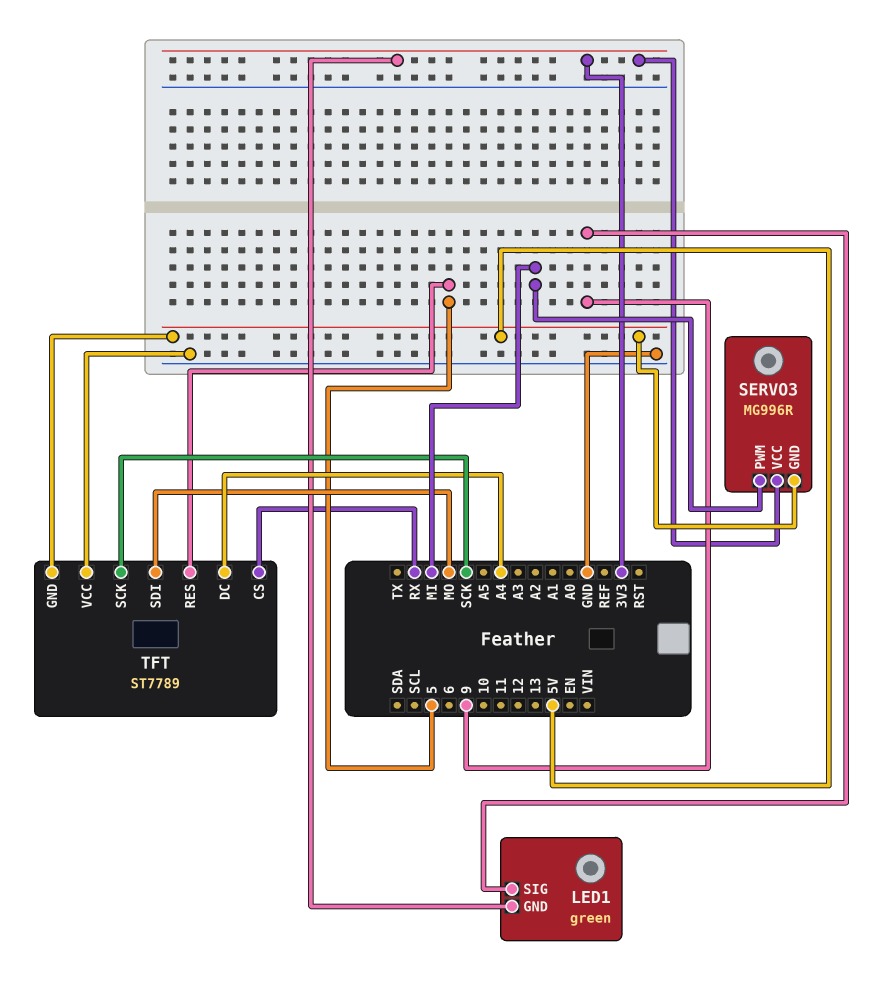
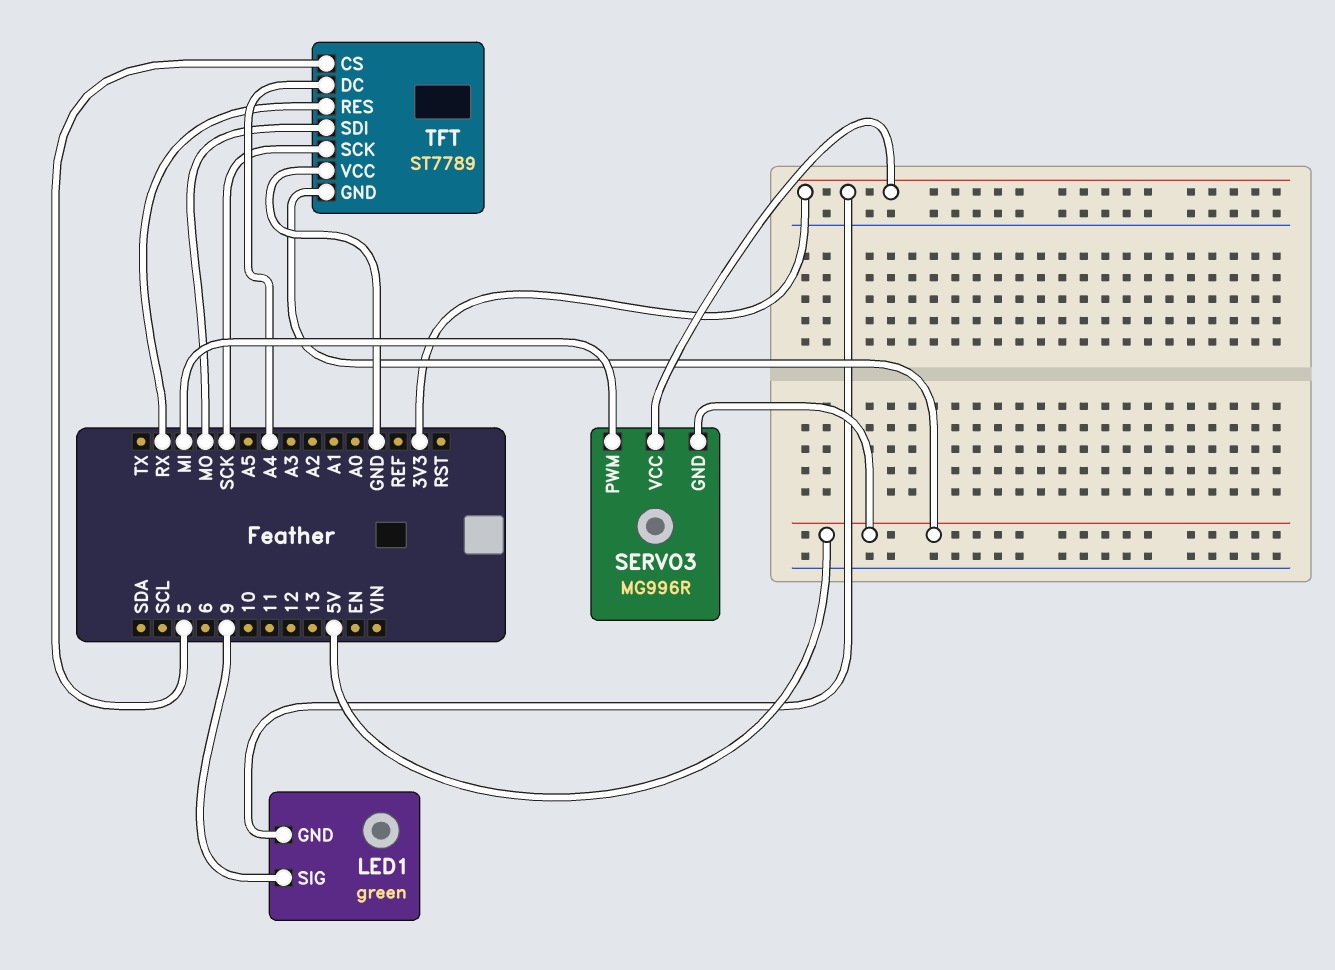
TFT pin CS: RX -> 5
TFT pin RES: 5 -> RX

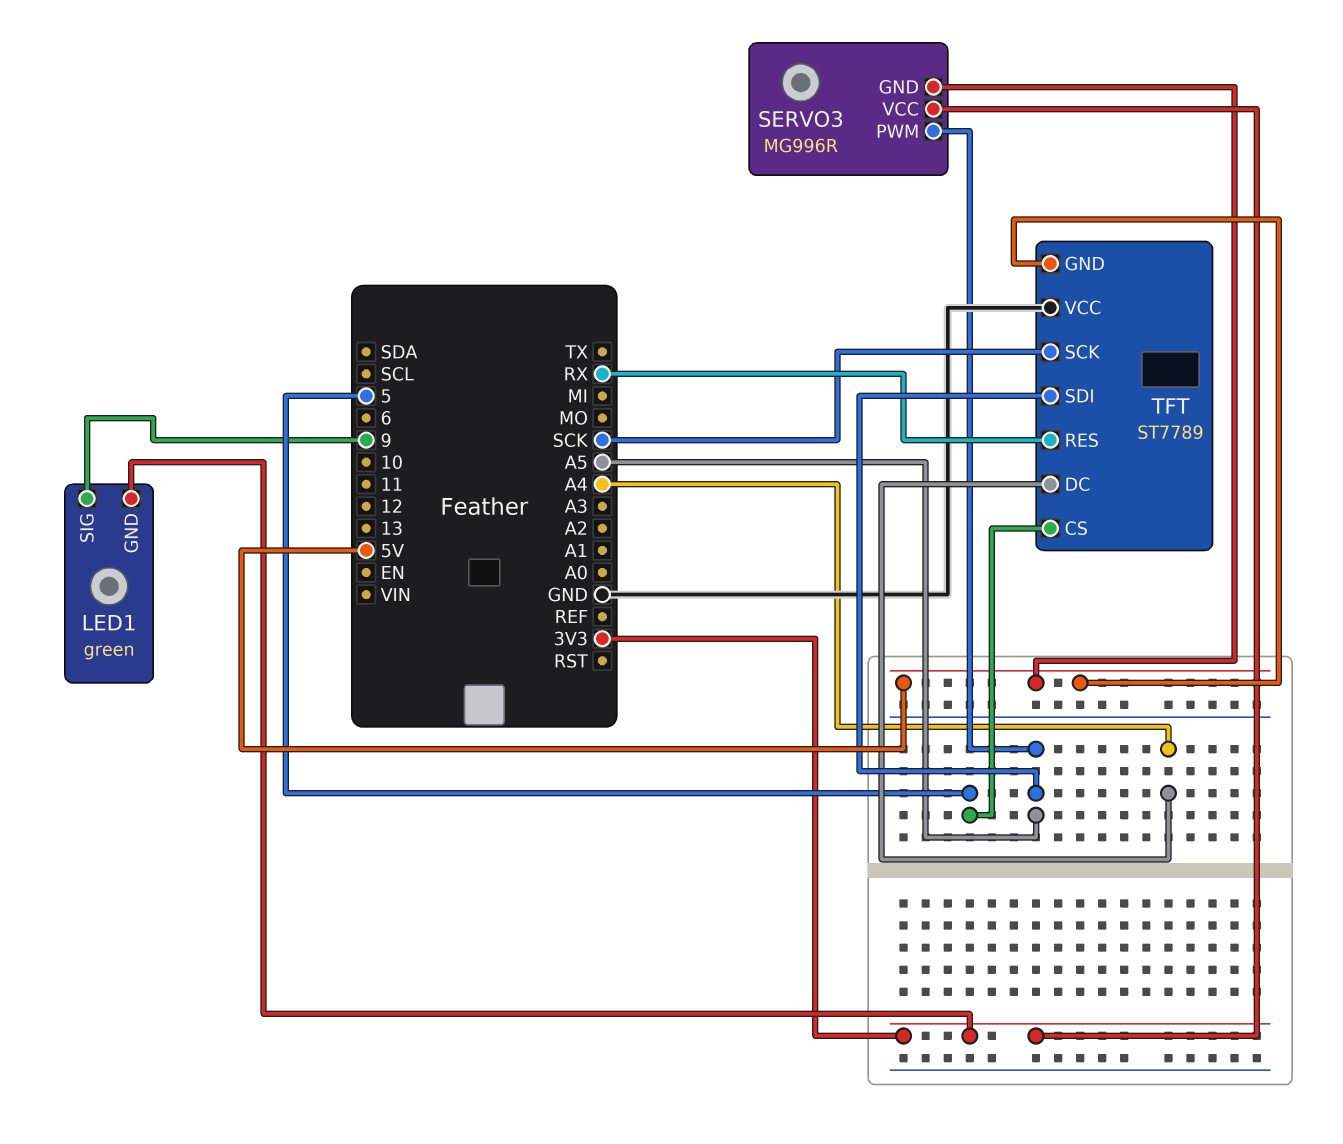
SERVO3 pin PWM: MI -> A5
TFT pin SDI: MO -> A5

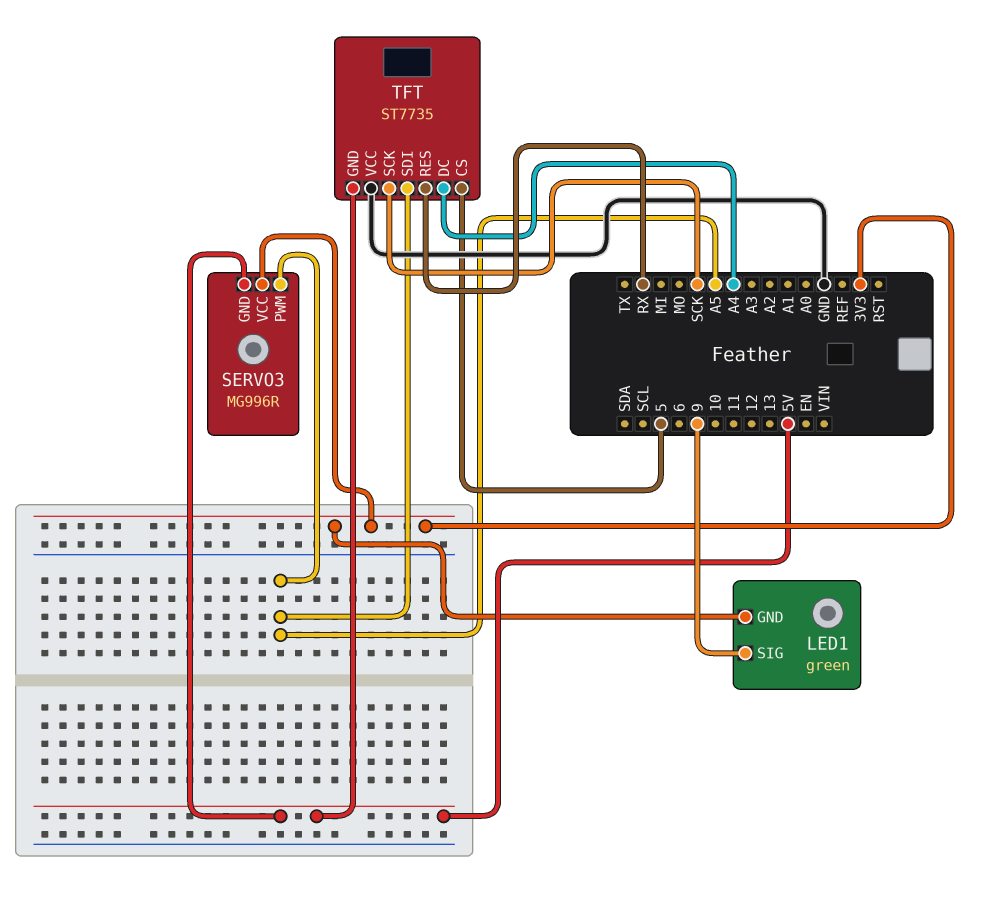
TFT: ST7789 -> ST7735

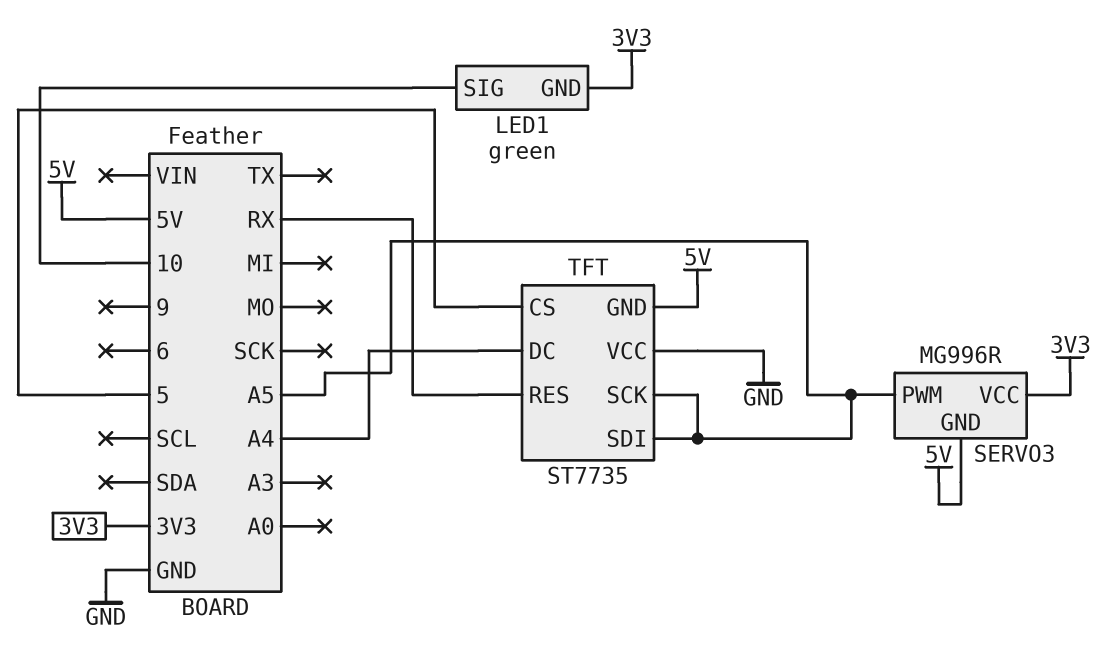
LED1 pin SIG: 9 -> 10
TFT pin SCK: SCK -> A5

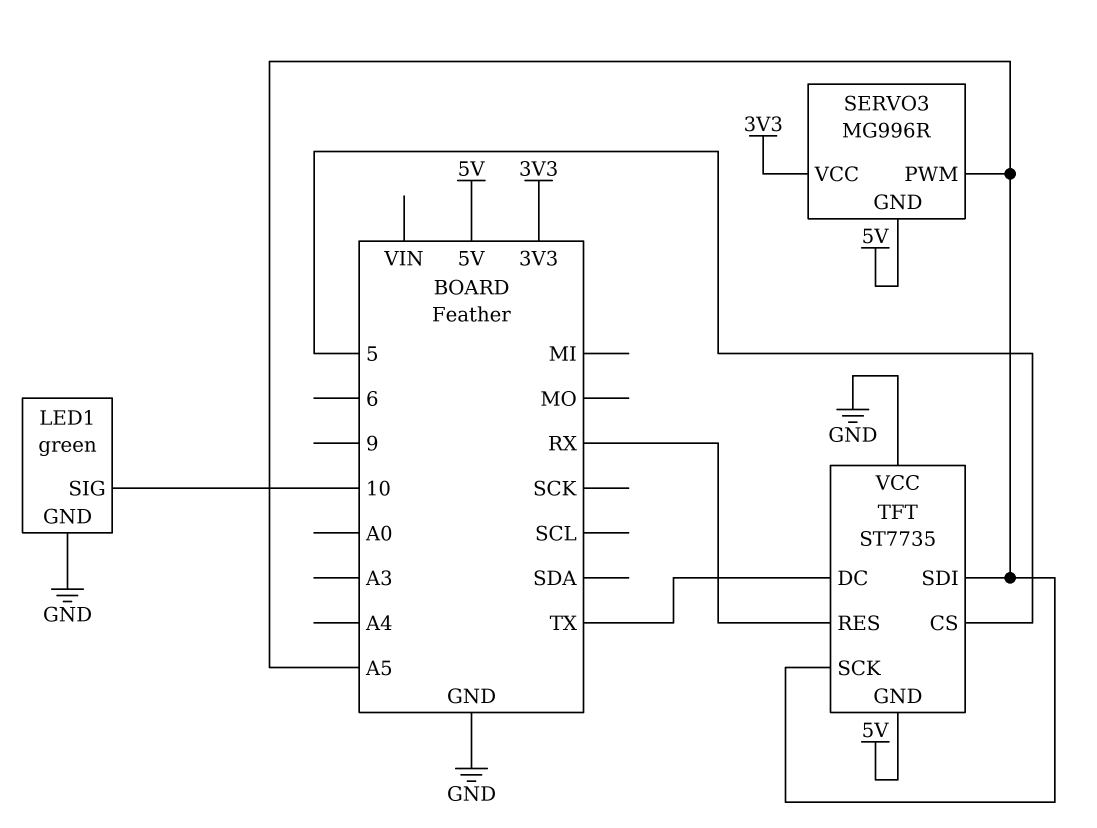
LED1 pin GND: 3V3 -> GND
TFT pin DC: A4 -> TX

